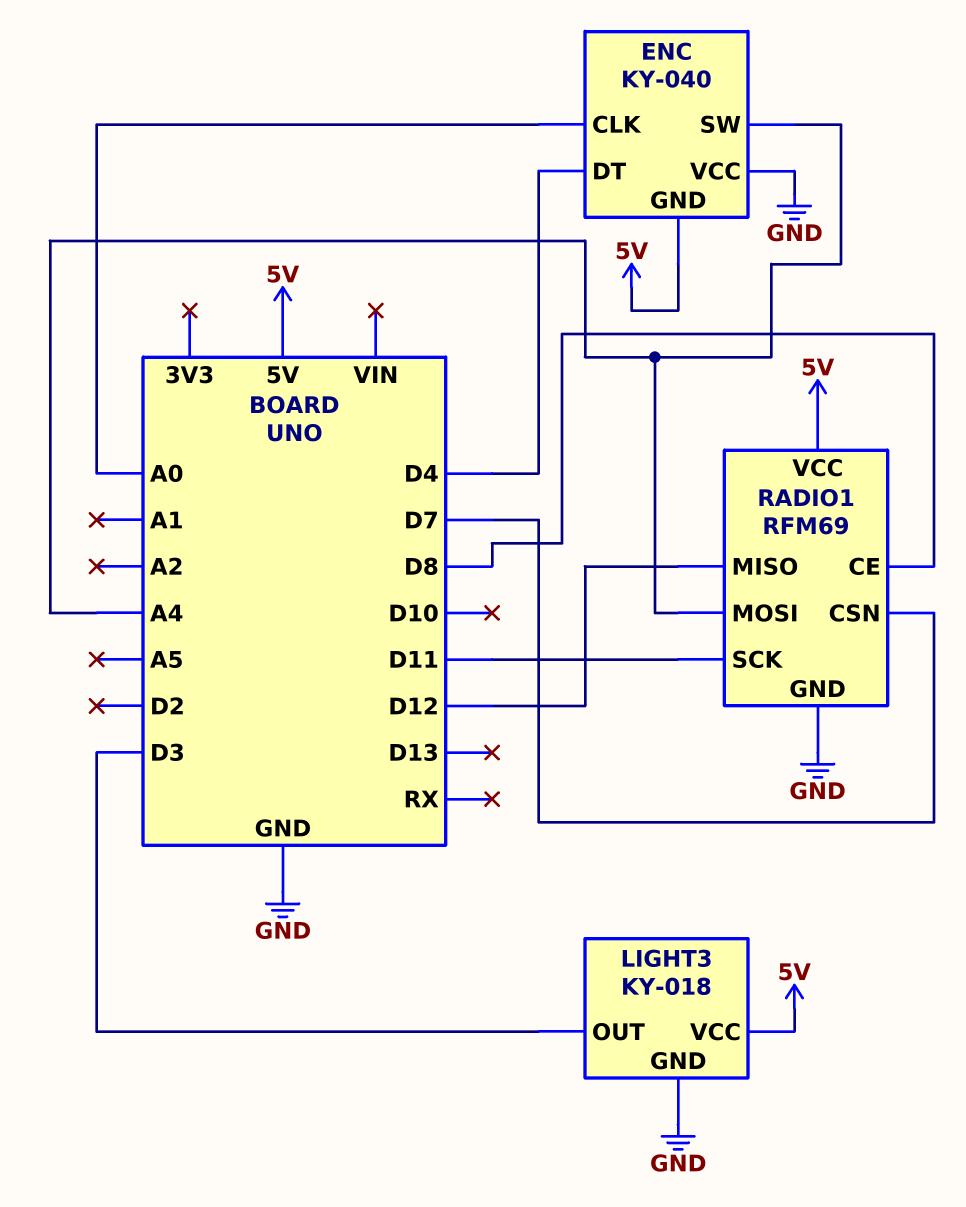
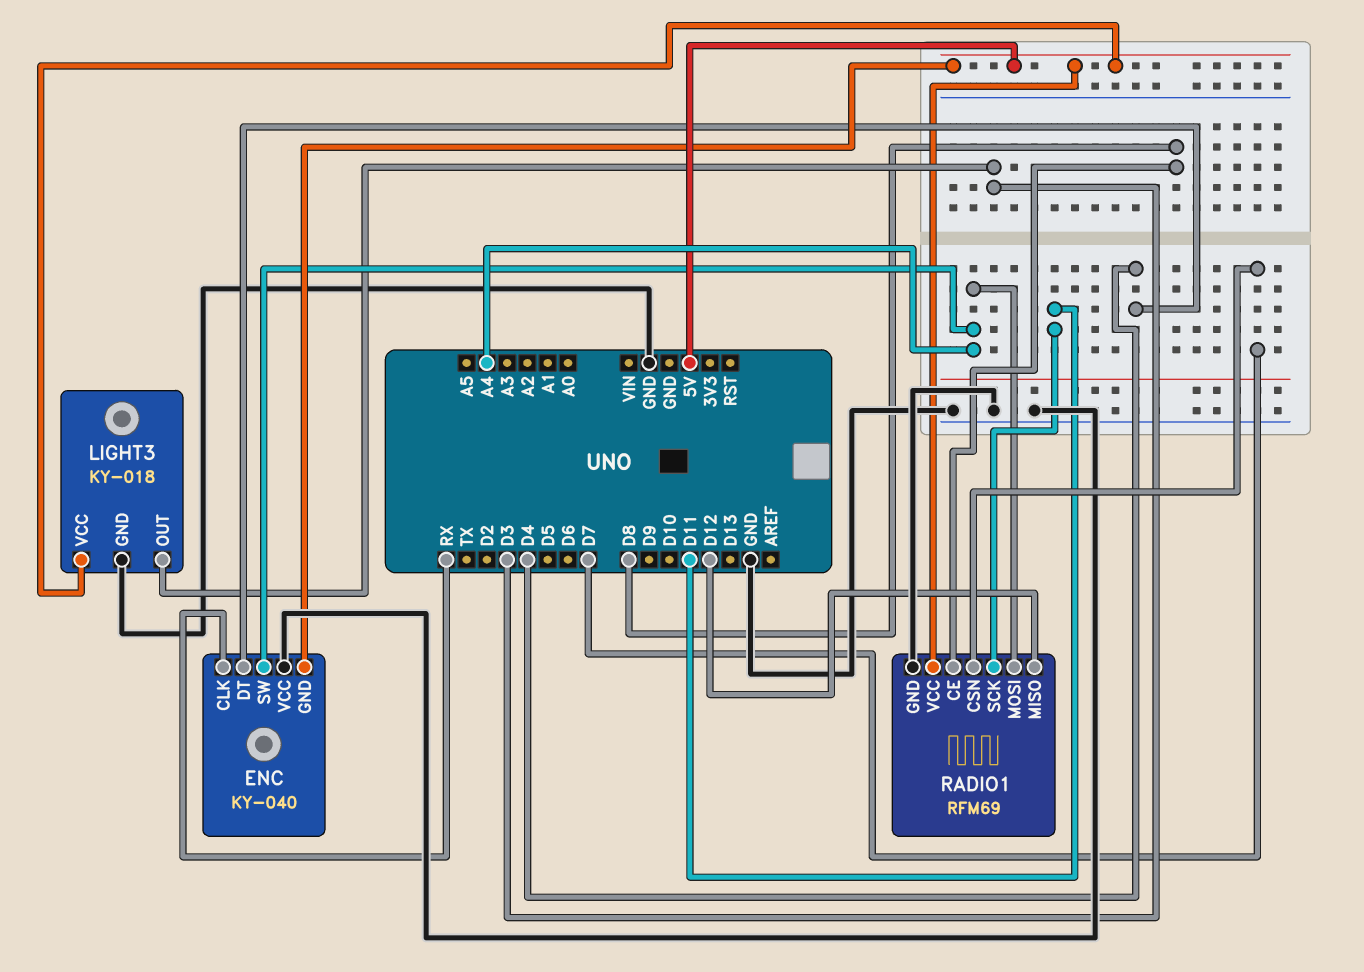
ENC pin CLK: A0 -> RX

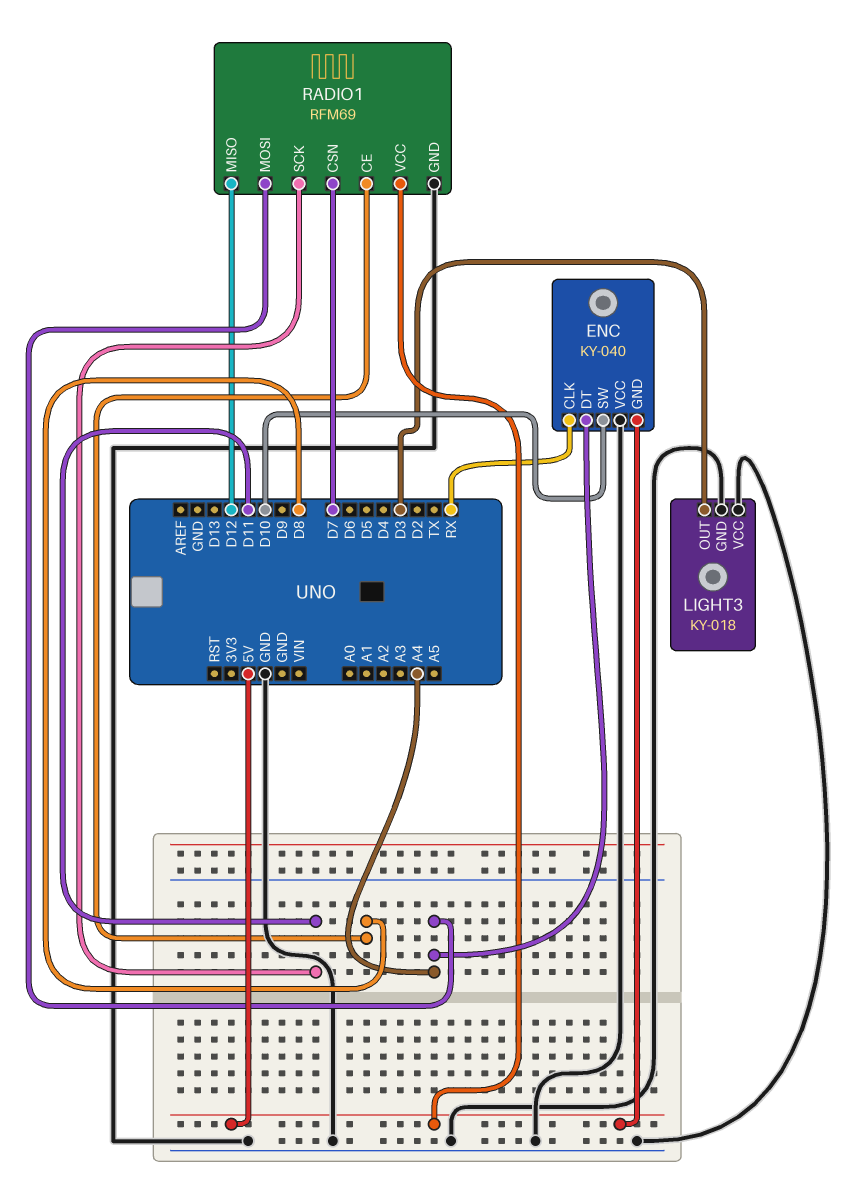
ENC pin DT: D4 -> A4
ENC pin SW: A4 -> D10
LIGHT3 pin VCC: 5V -> GND

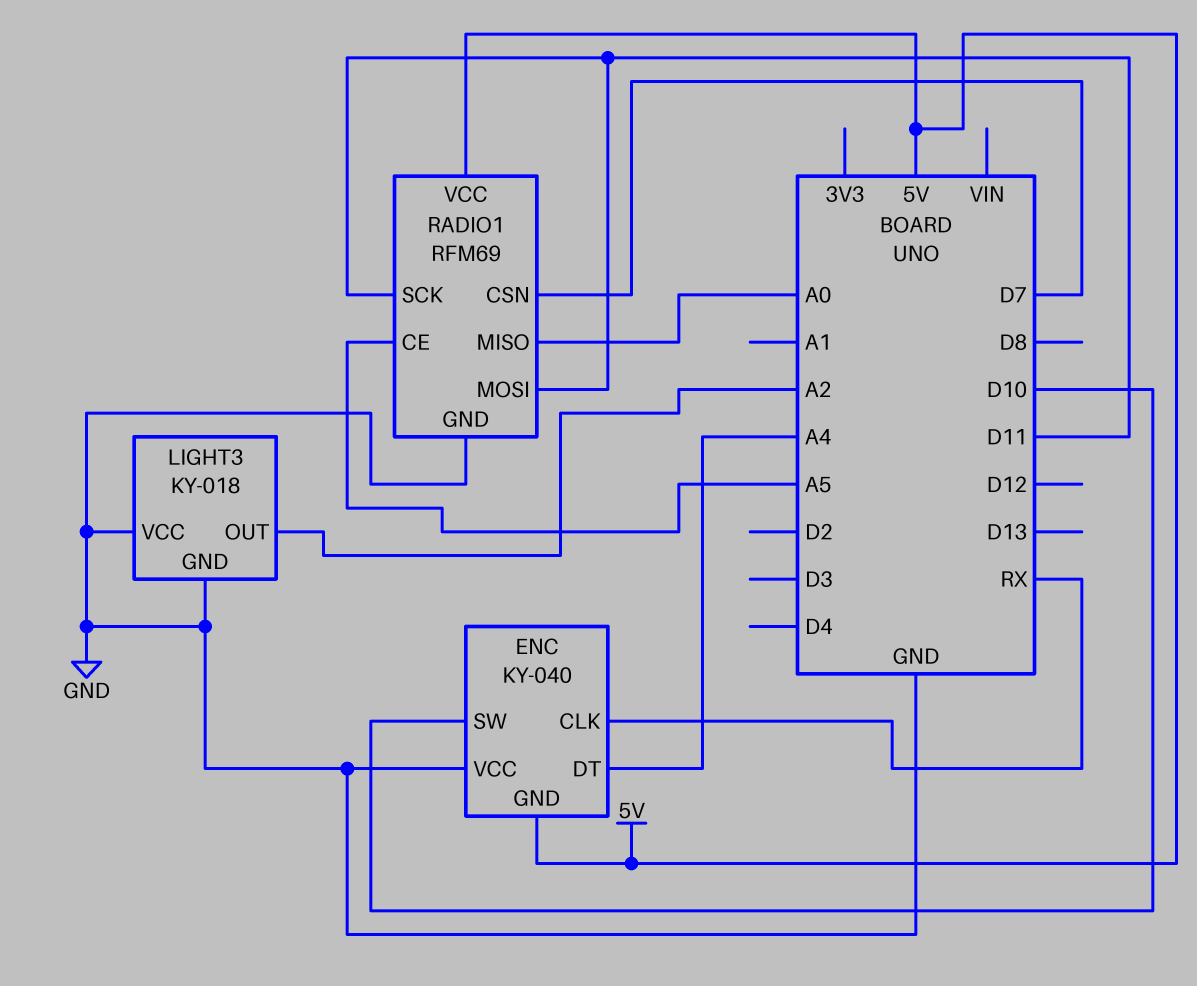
LIGHT3 pin OUT: D3 -> A2
RADIO1 pin CE: D8 -> A5
RADIO1 pin MISO: D12 -> A0
RADIO1 pin MOSI: A4 -> D11

